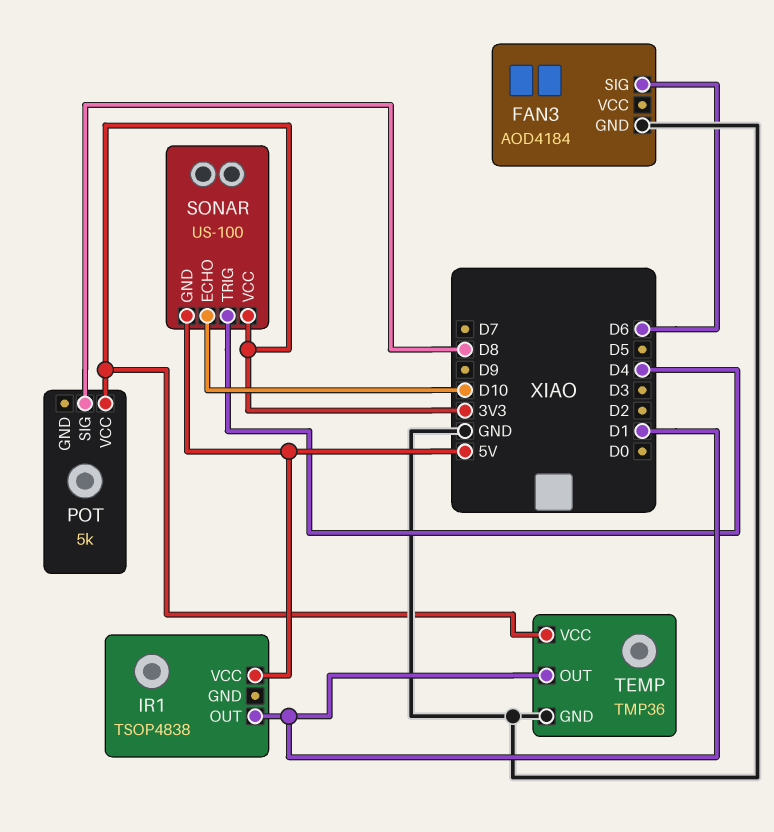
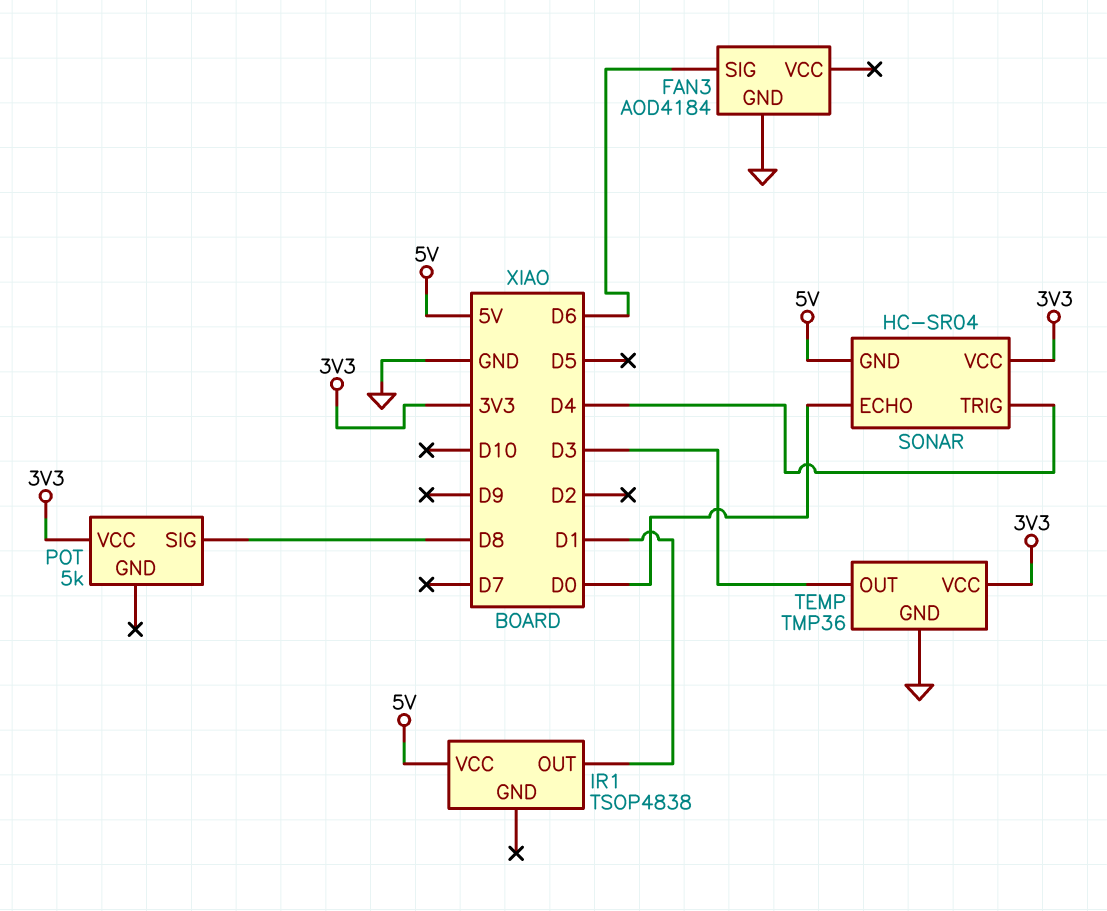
SONAR: US-100 -> HC-SR04
SONAR pin ECHO: D10 -> D0
TEMP pin OUT: D1 -> D3

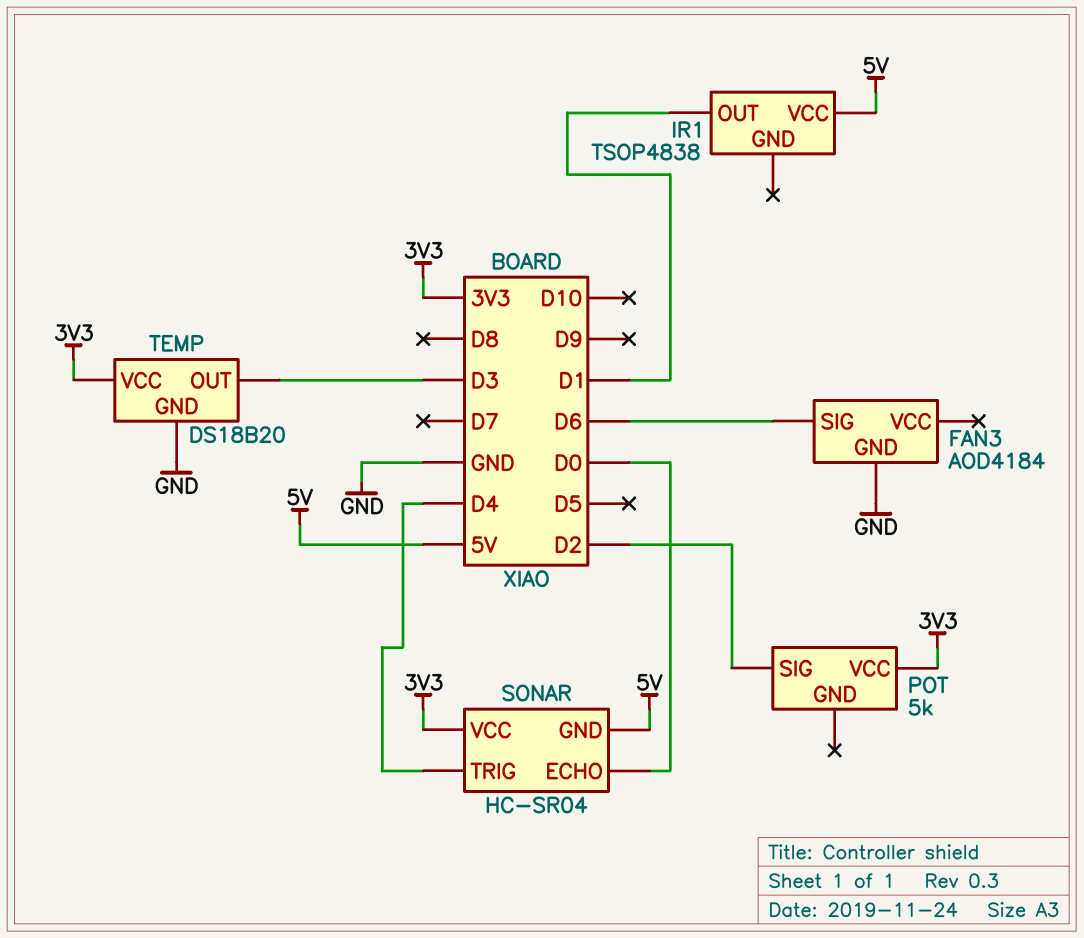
POT pin SIG: D8 -> D2
TEMP: TMP36 -> DS18B20

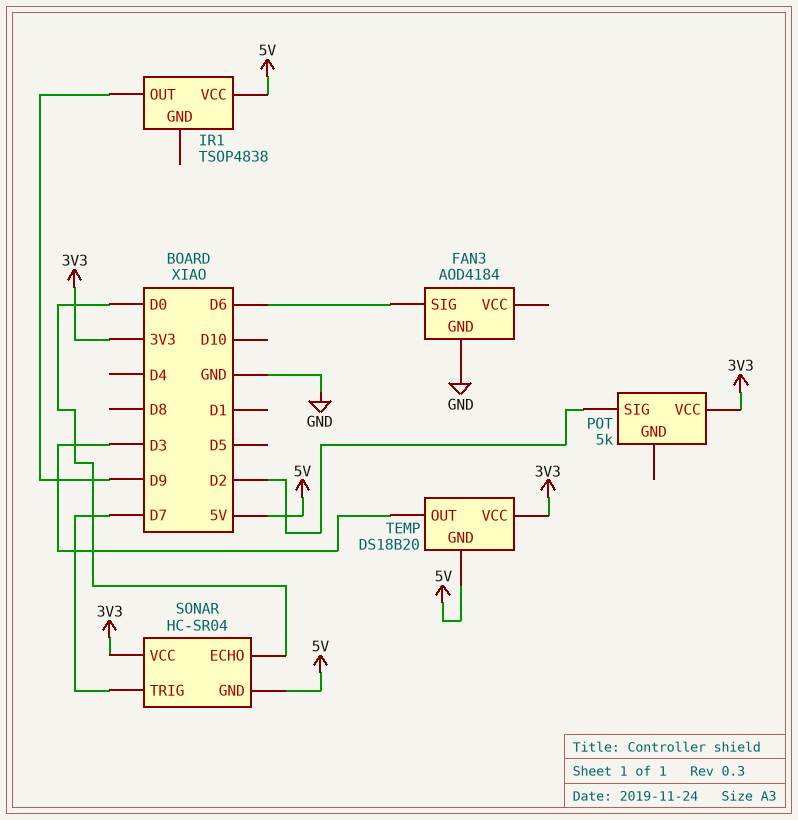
IR1 pin OUT: D1 -> D9
SONAR pin TRIG: D4 -> D7
TEMP pin GND: GND -> 5V

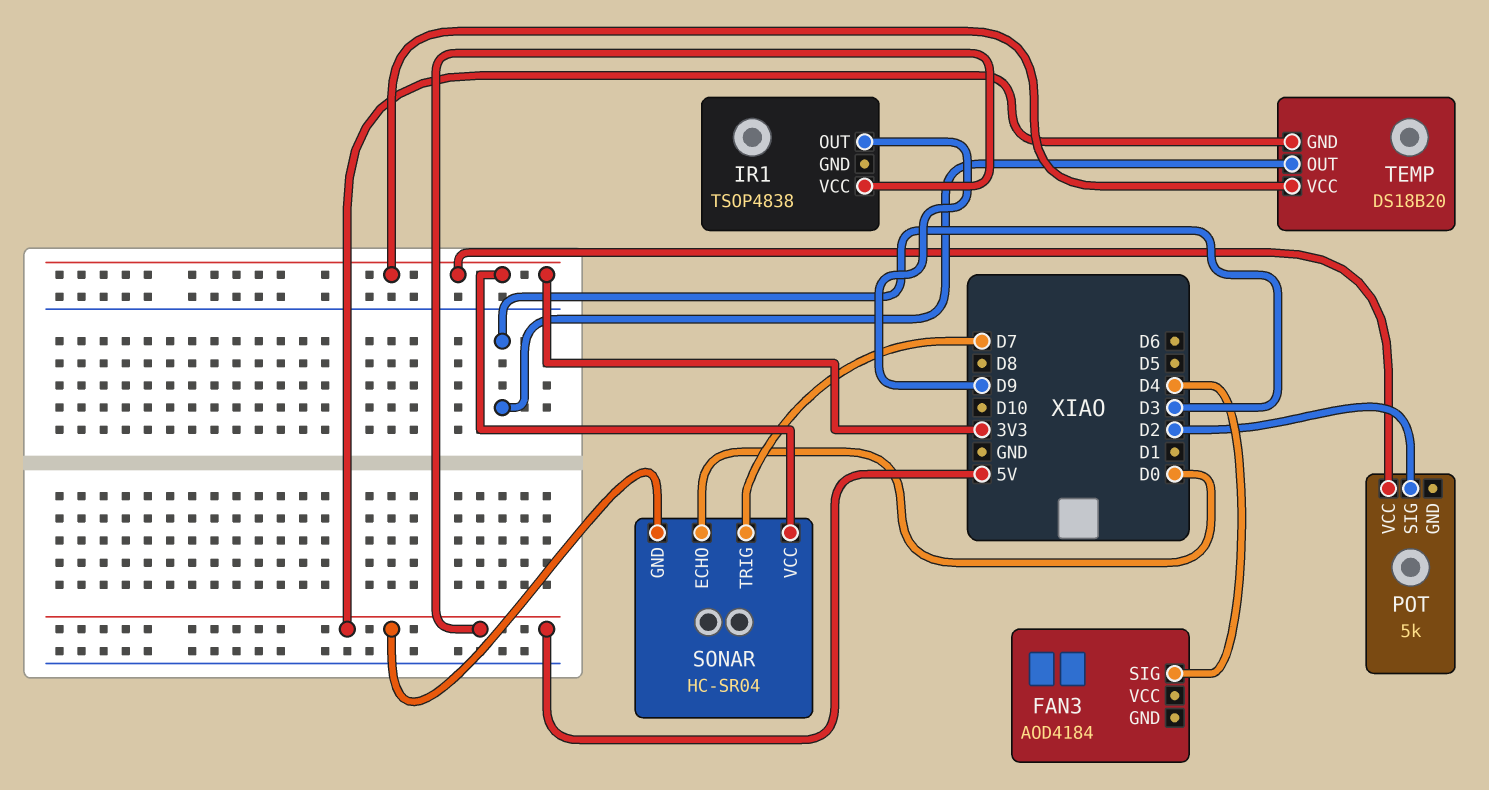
FAN3 pin GND: GND -> none
FAN3 pin SIG: D6 -> D4

